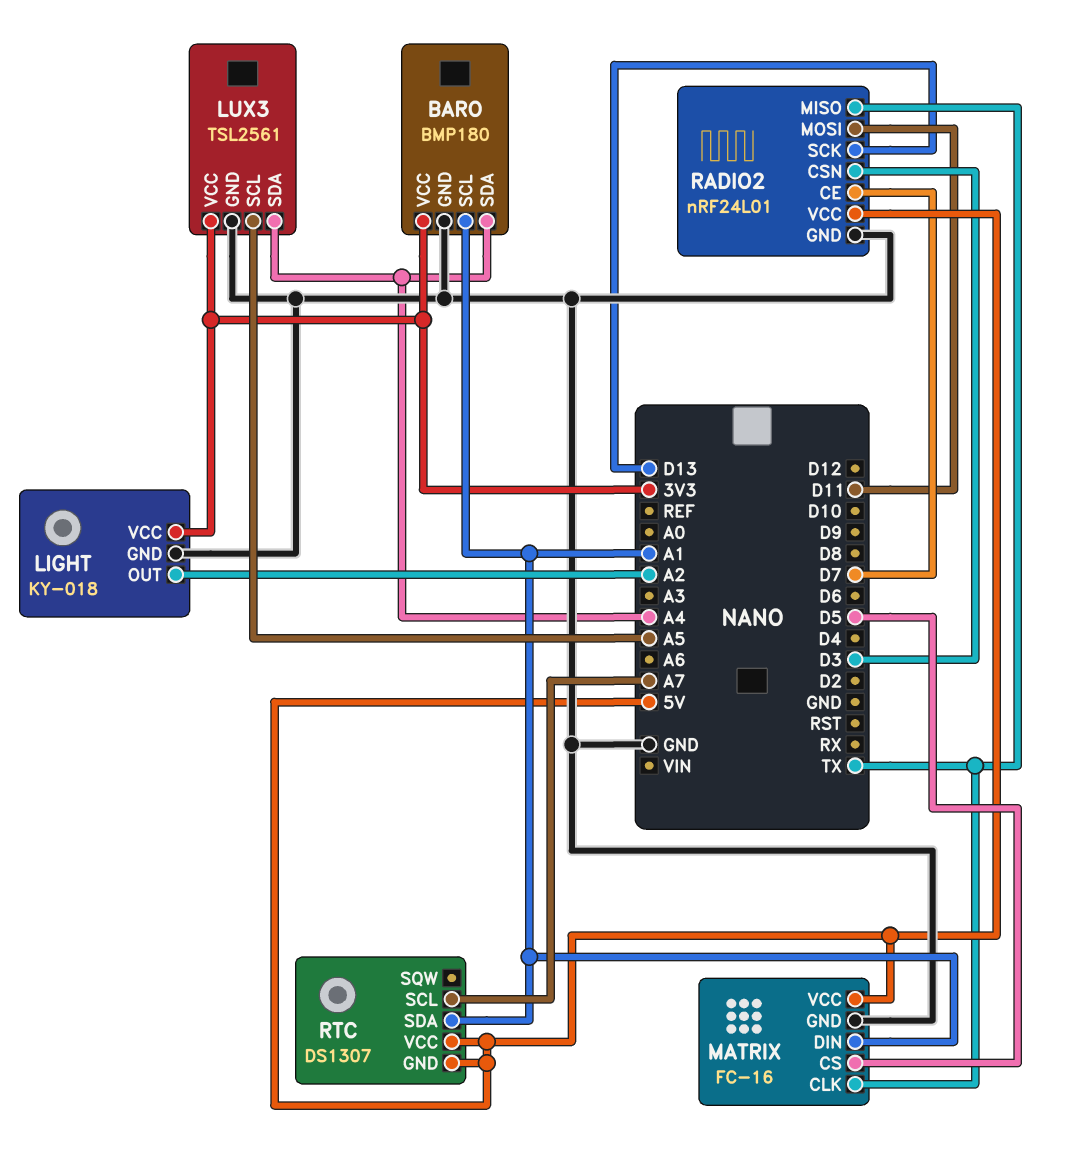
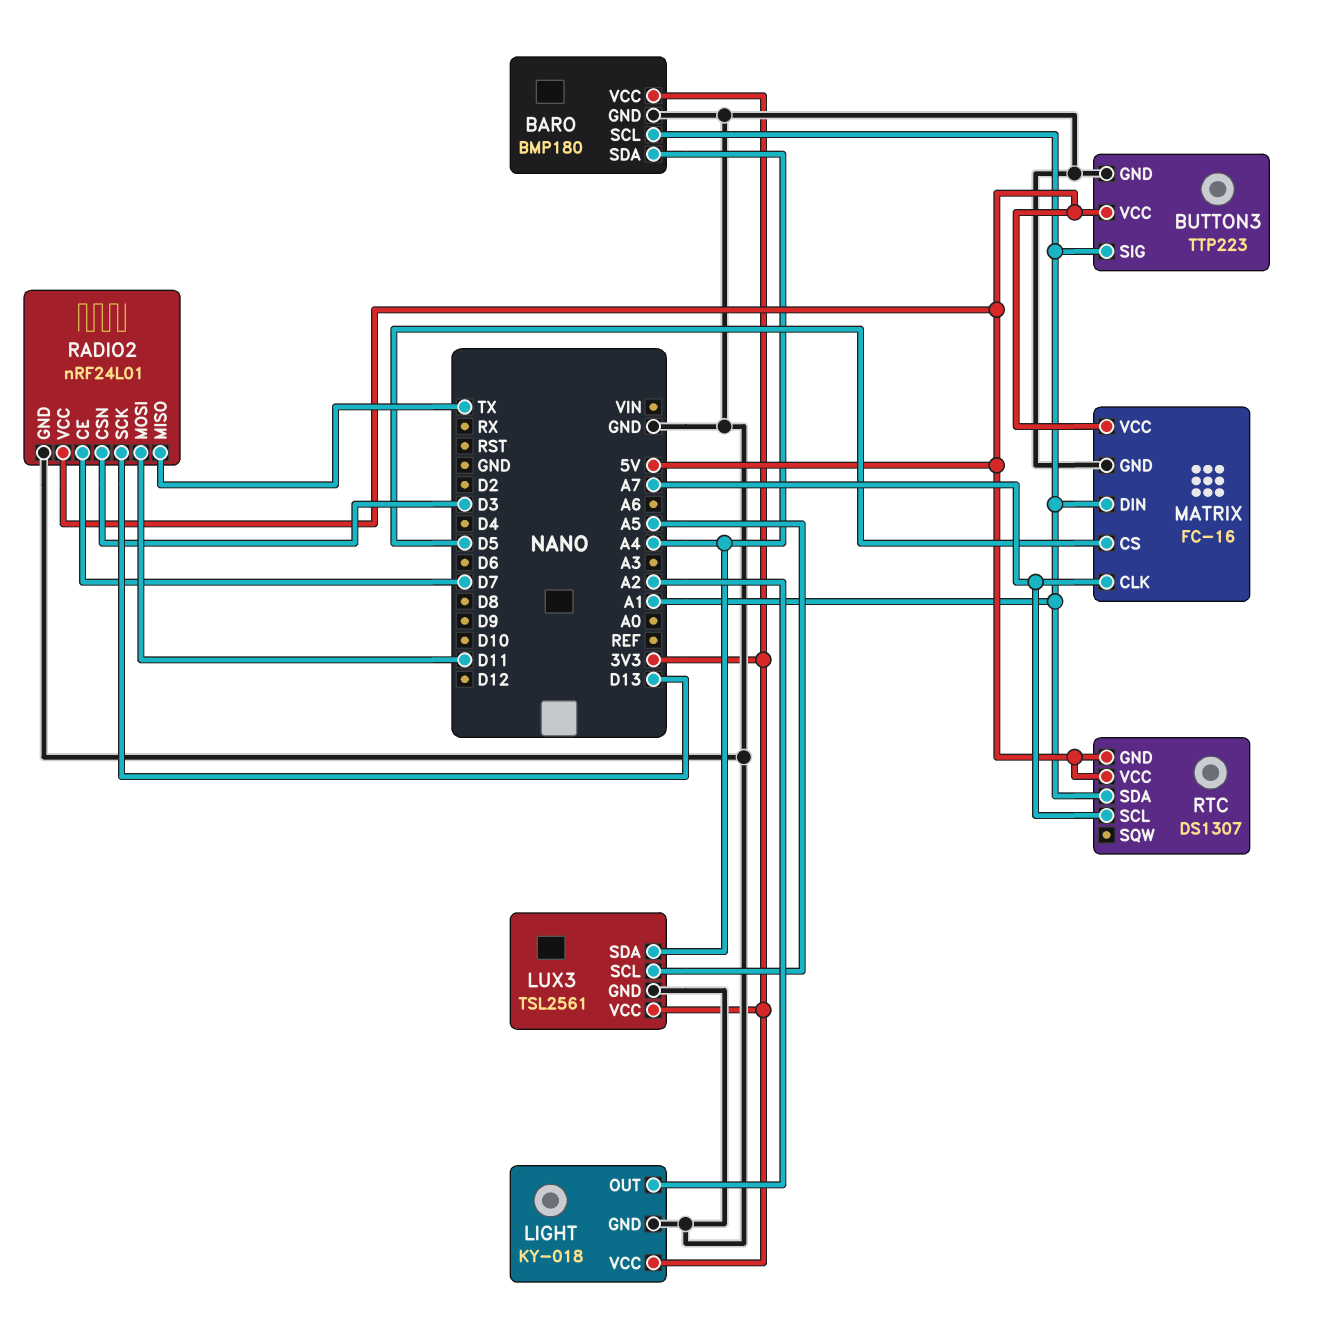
BUTTON3: none -> TTP223
BUTTON3 pin GND: none -> GND
BUTTON3 pin SIG: none -> A1
BUTTON3 pin VCC: none -> 5V
MATRIX pin CLK: TX -> A7

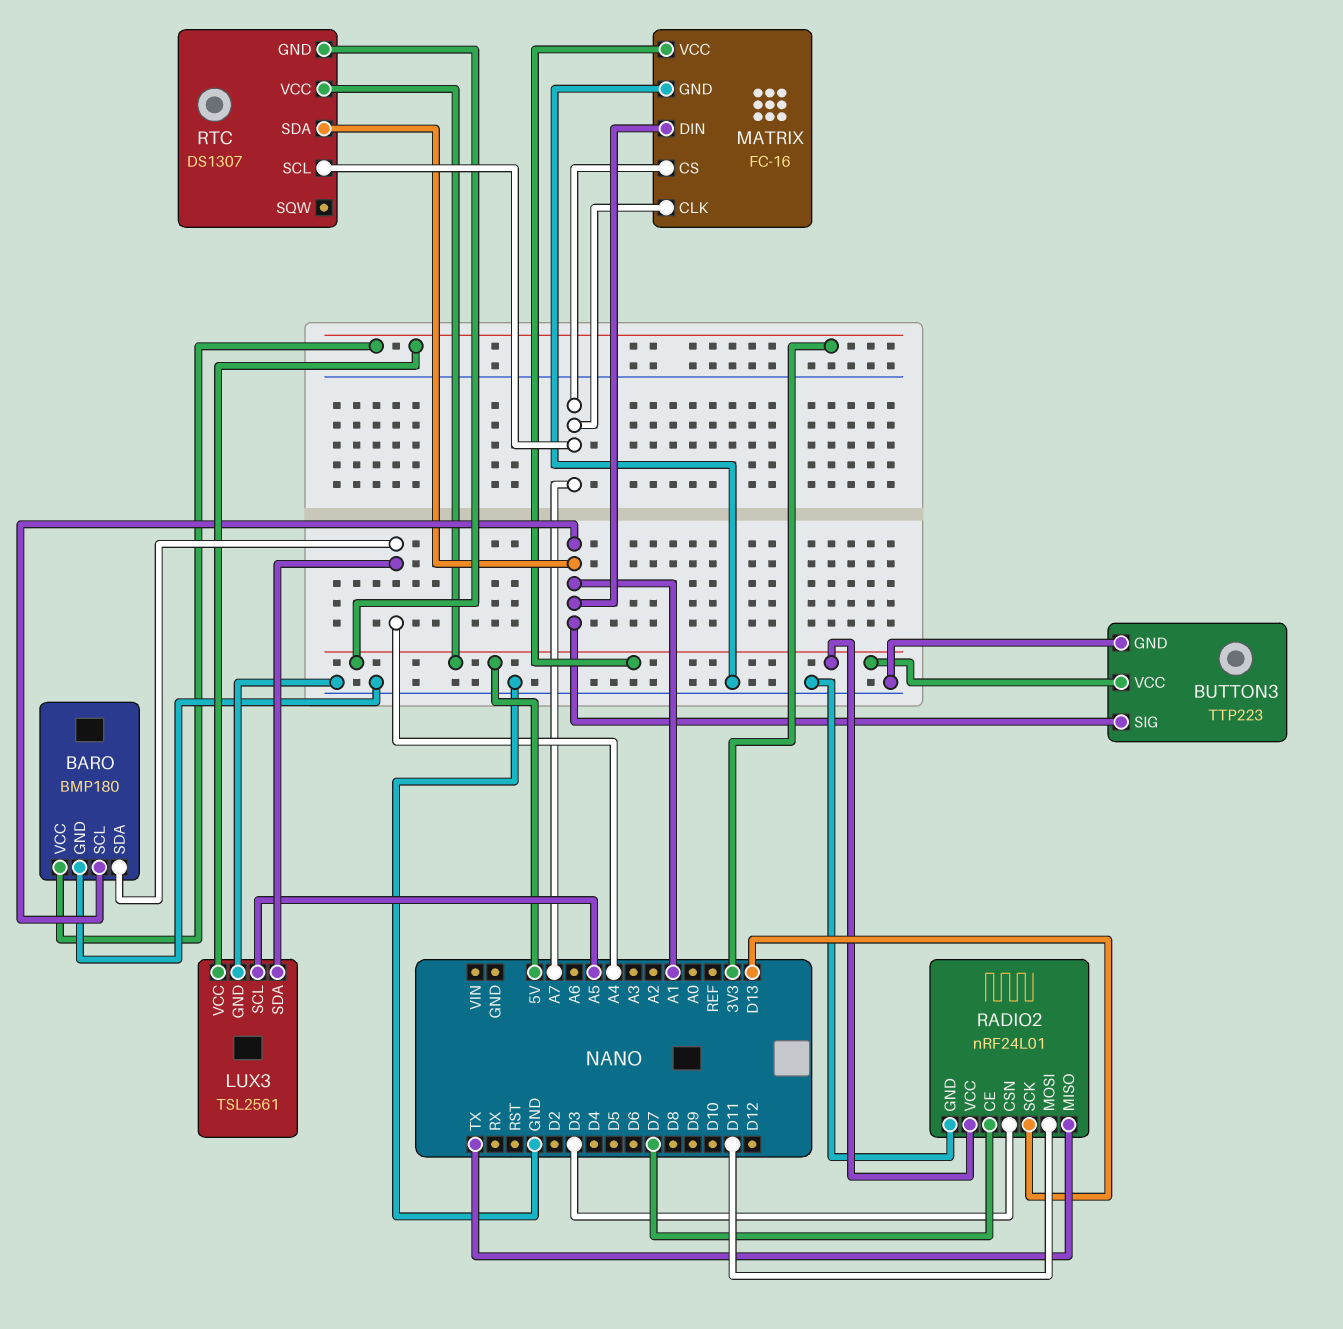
LIGHT: KY-018 -> none
LIGHT pin GND: GND -> none
LIGHT pin OUT: A2 -> none
LIGHT pin VCC: 3V3 -> none
MATRIX pin CS: D5 -> A7

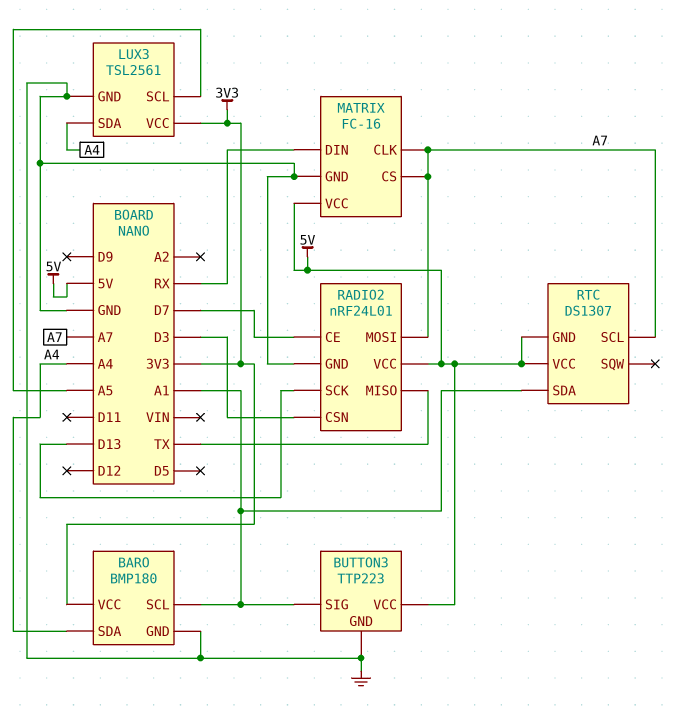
MATRIX pin DIN: A1 -> RX
RADIO2 pin MOSI: D11 -> A7

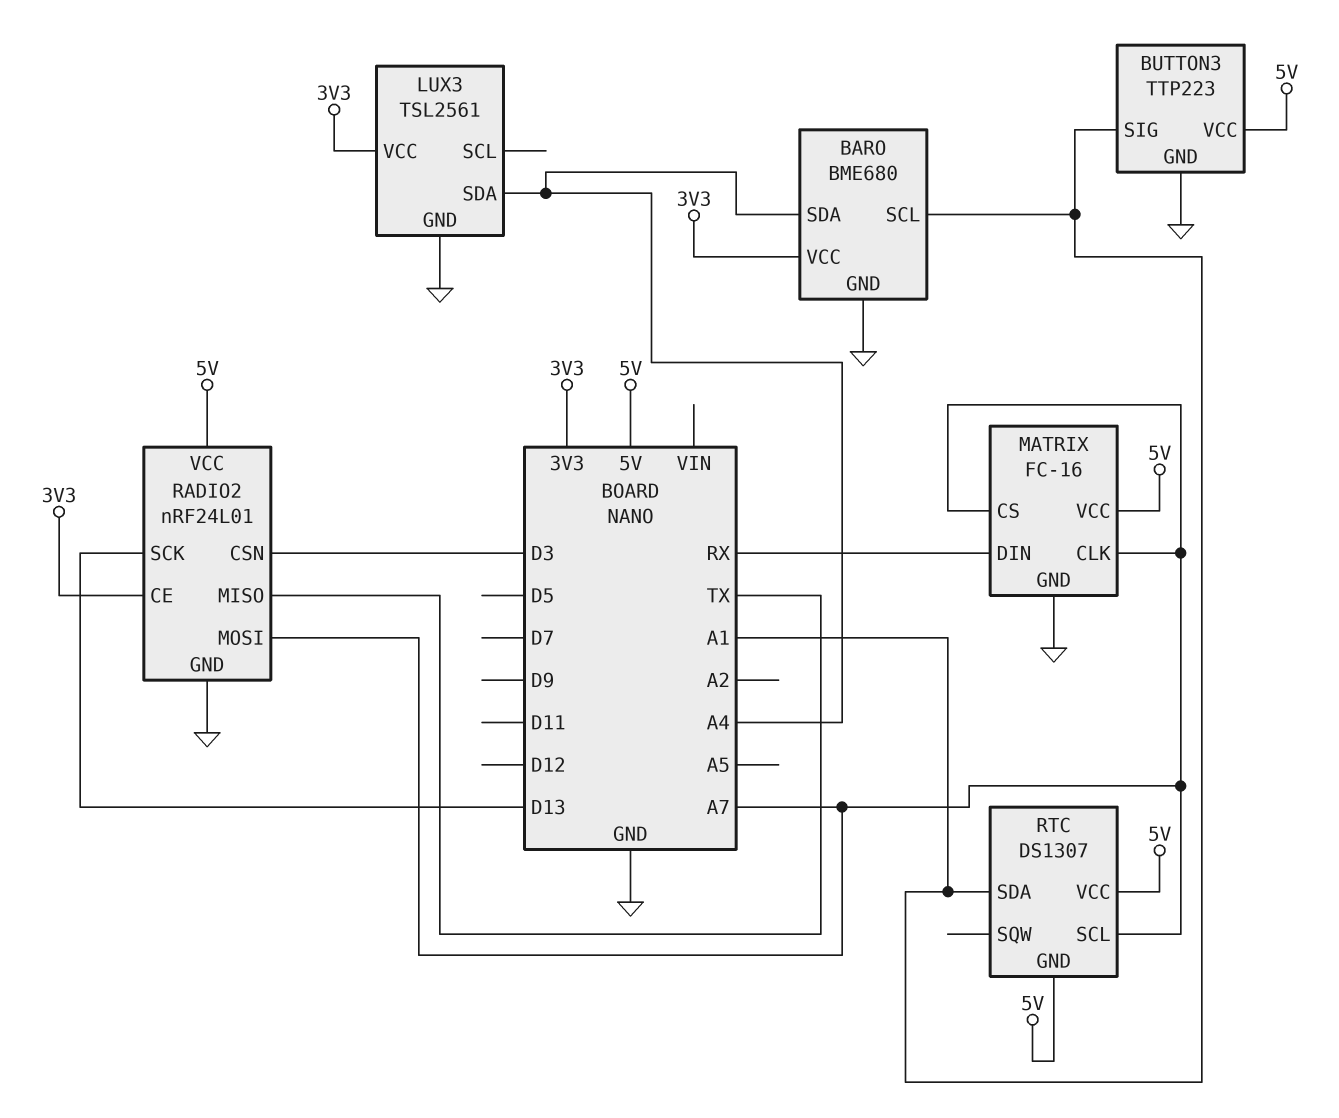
BARO: BMP180 -> BME680
LUX3 pin SCL: A5 -> none
RADIO2 pin CE: D7 -> 3V3

